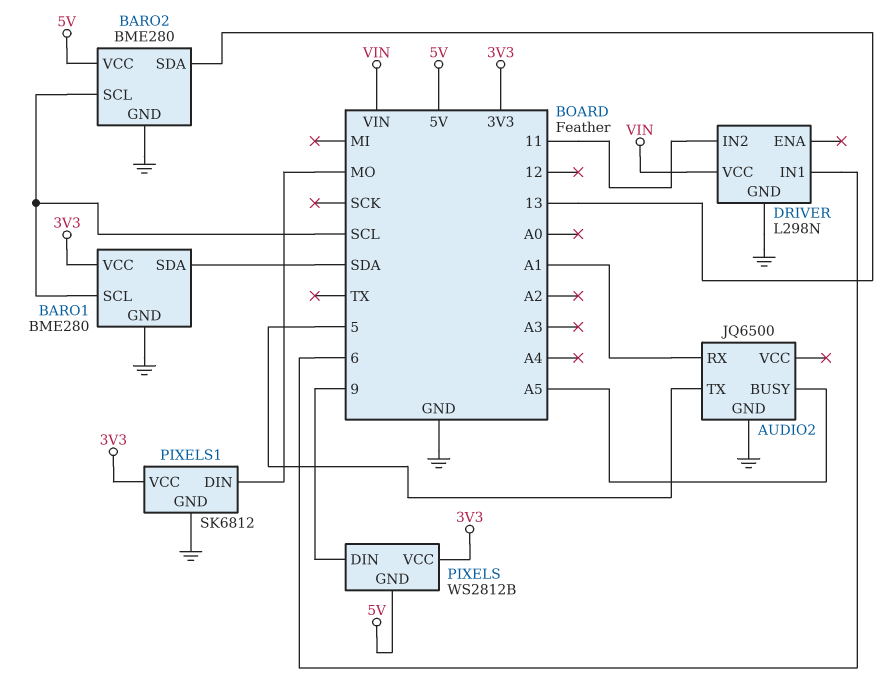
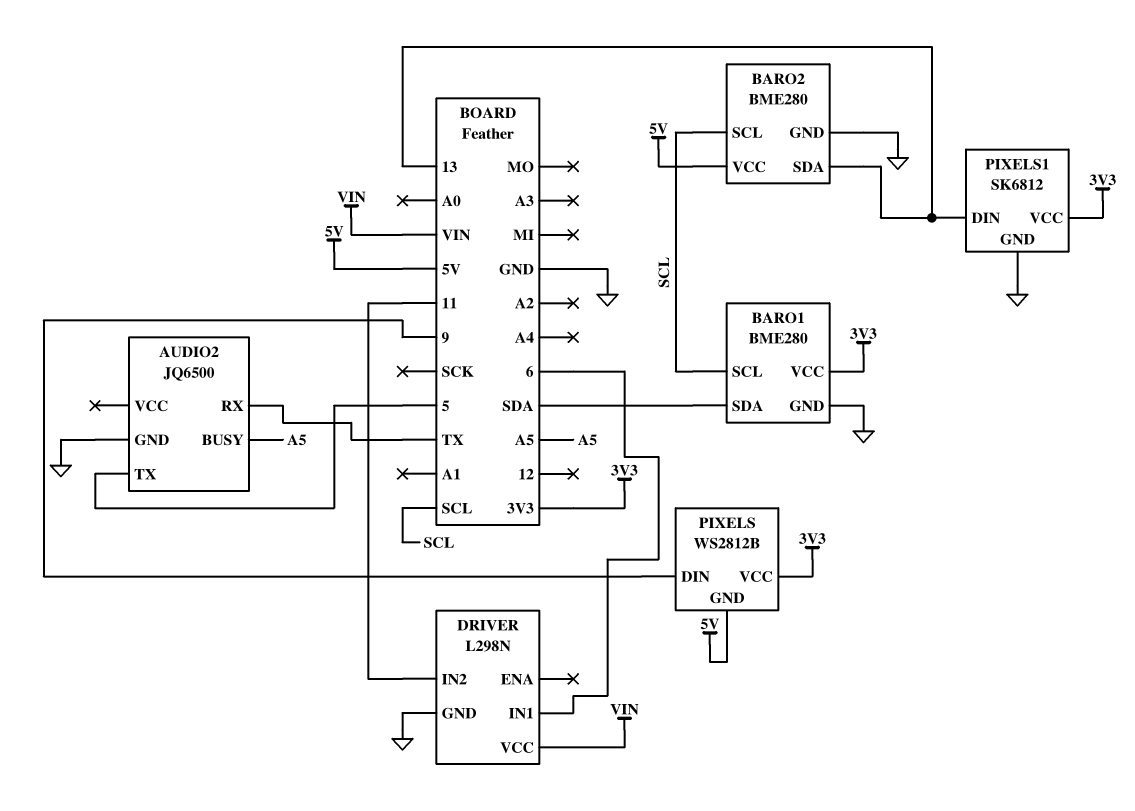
AUDIO2 pin RX: A1 -> TX
PIXELS1 pin DIN: MO -> 13

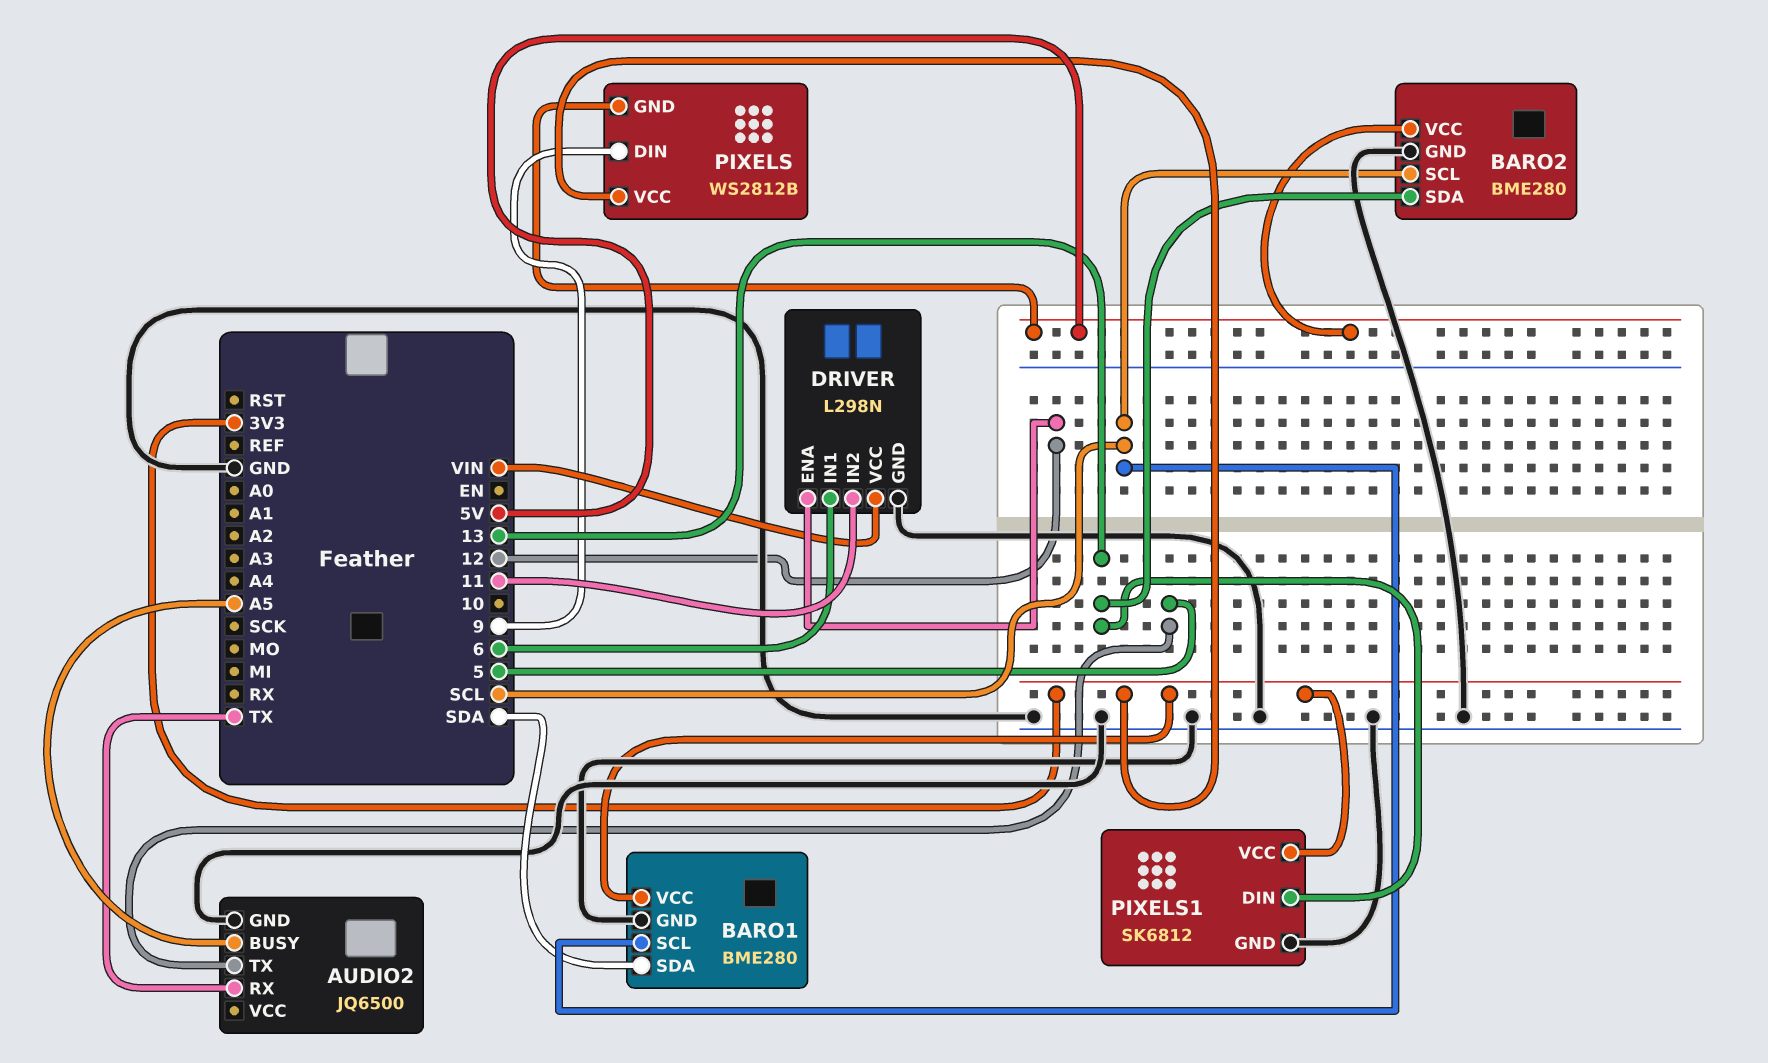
DRIVER pin ENA: none -> 12

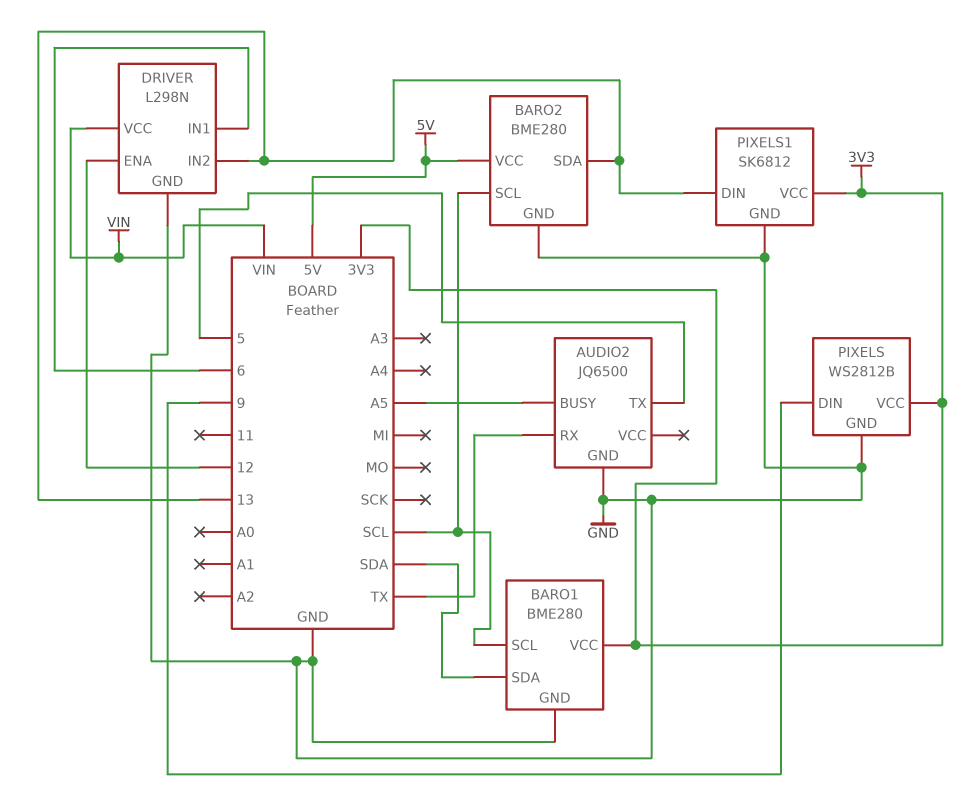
DRIVER pin IN2: 11 -> 13
PIXELS pin GND: 5V -> GND

